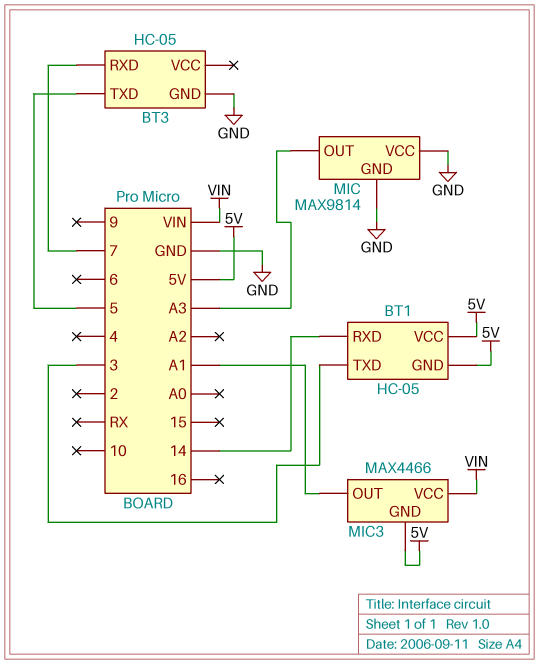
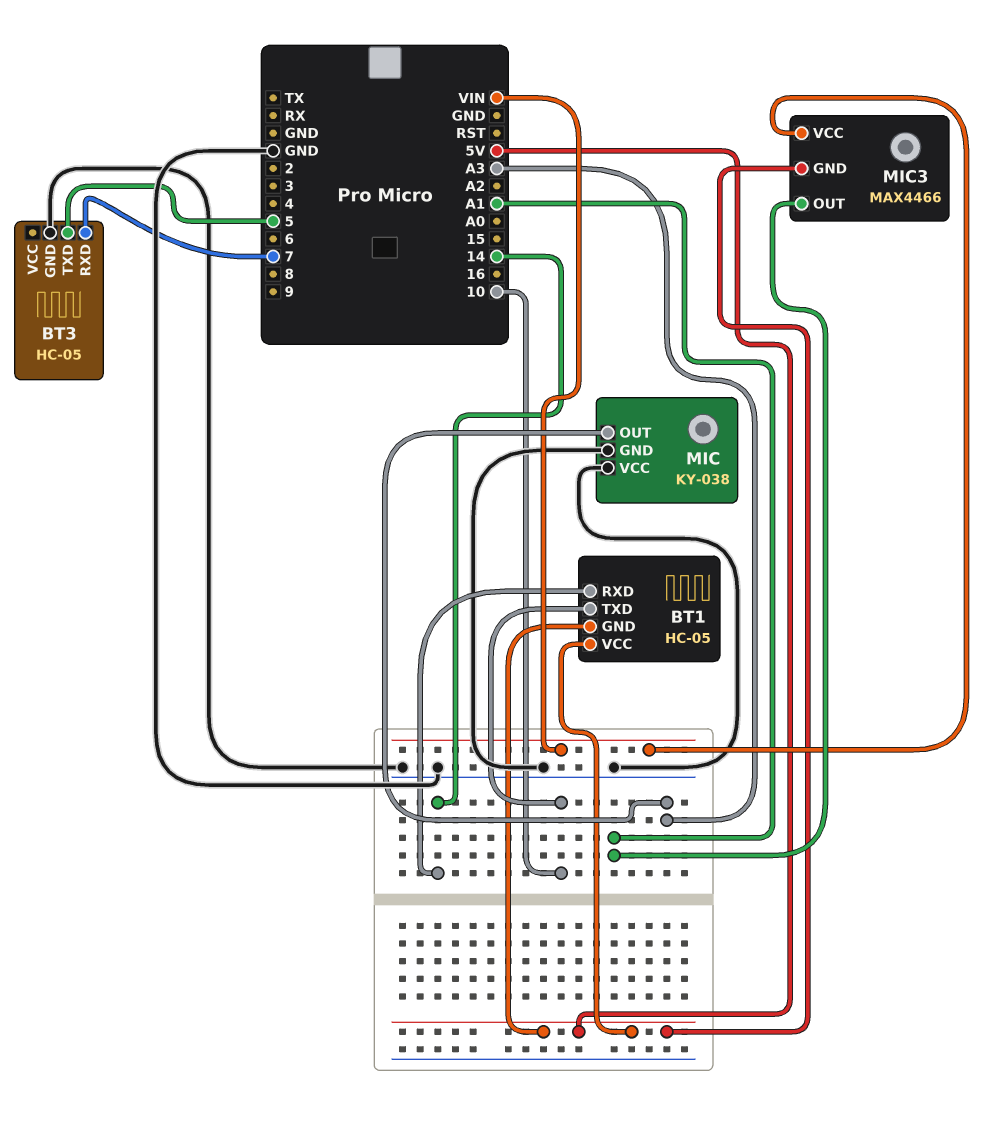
BT1 pin TXD: 3 -> 10
MIC: MAX9814 -> KY-038

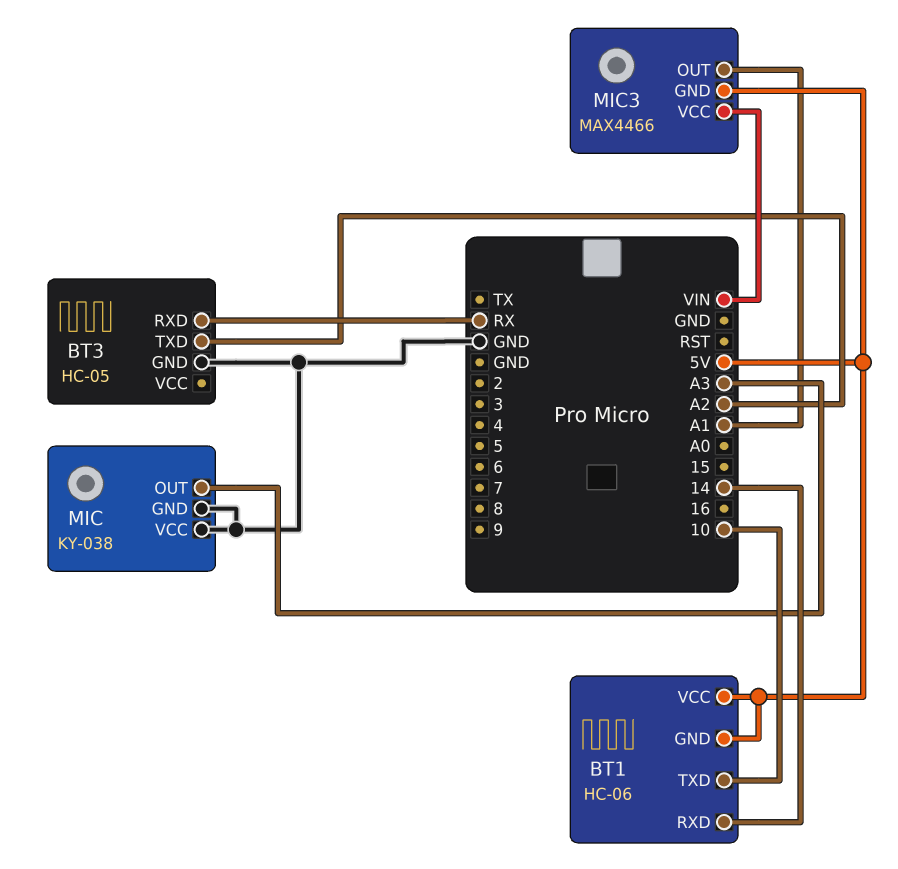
BT1: HC-05 -> HC-06
BT3 pin RXD: 7 -> RX
BT3 pin TXD: 5 -> A2

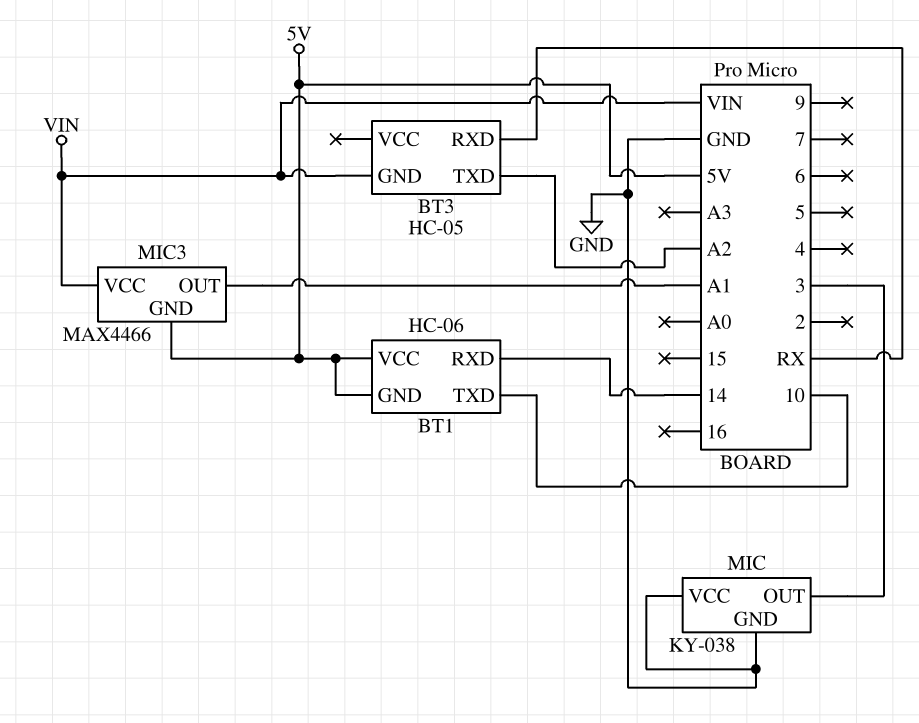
BT3 pin GND: GND -> VIN
MIC pin OUT: A3 -> 3

